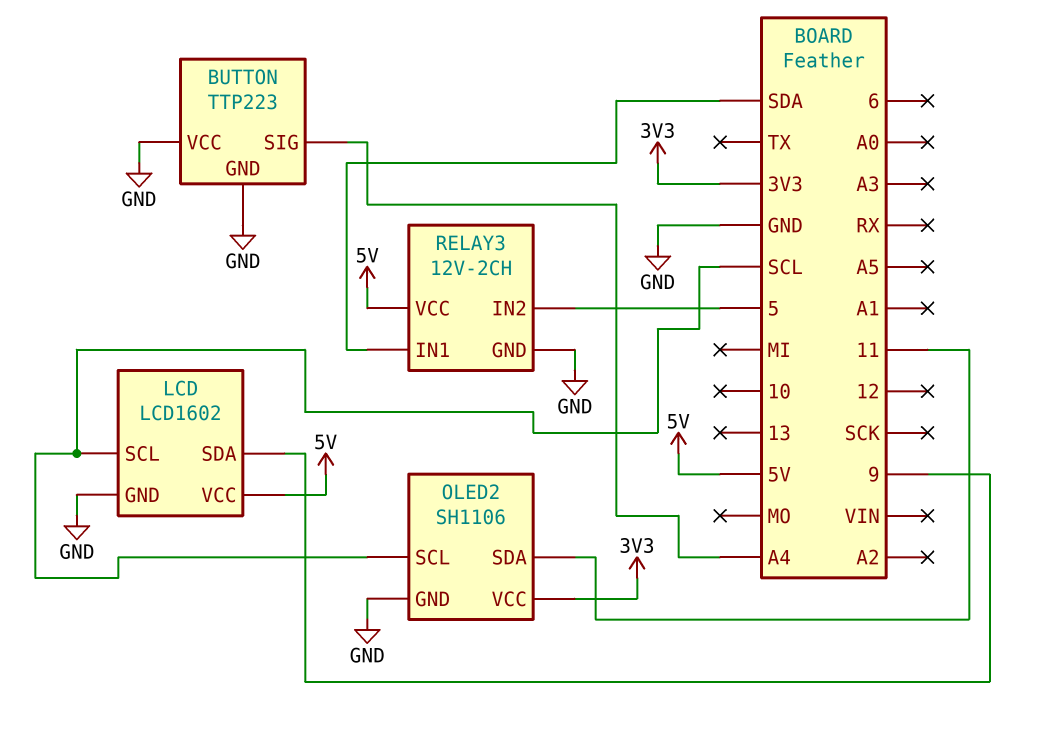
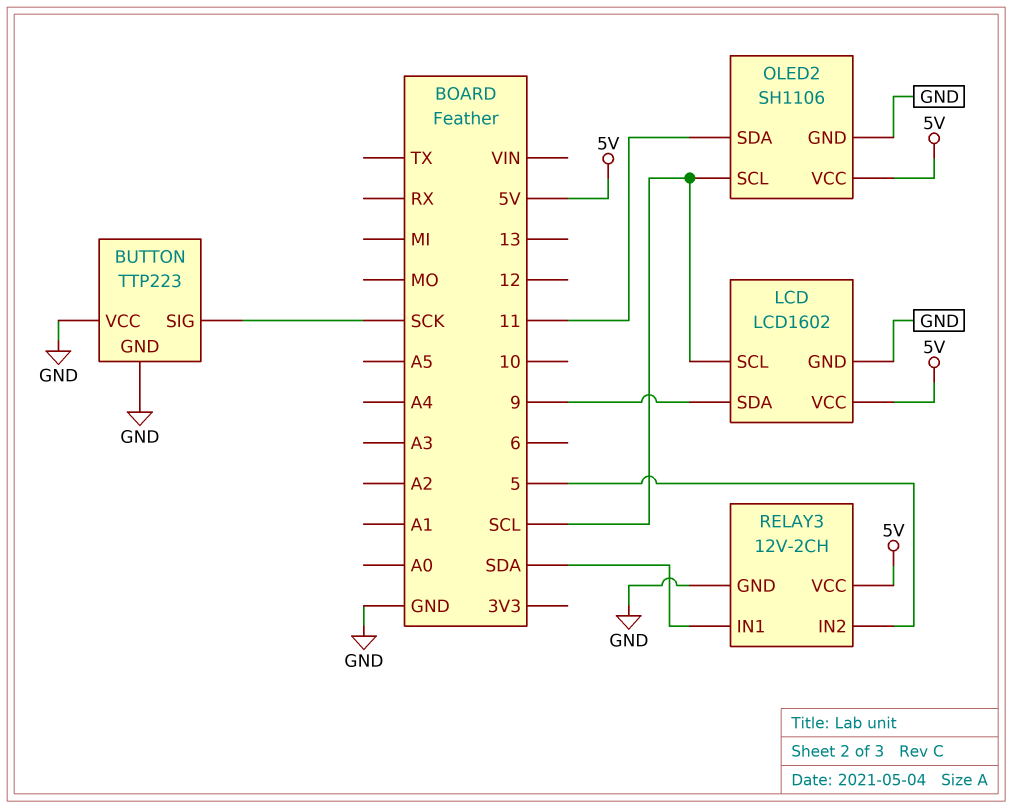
BUTTON pin SIG: A4 -> SCK
OLED2 pin VCC: 3V3 -> 5V

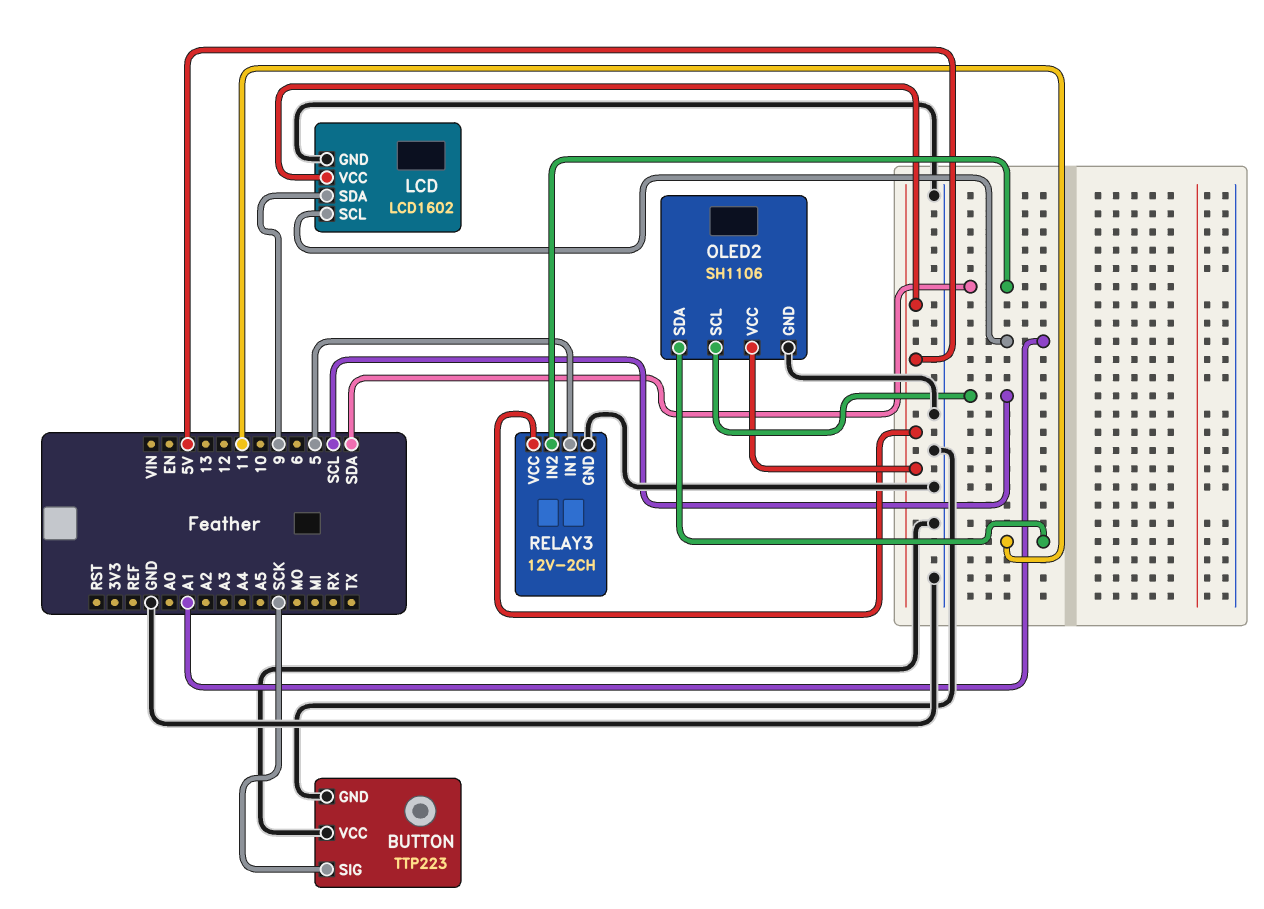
LCD pin SCL: SCL -> A1
RELAY3 pin IN1: SDA -> 5
RELAY3 pin IN2: 5 -> SDA

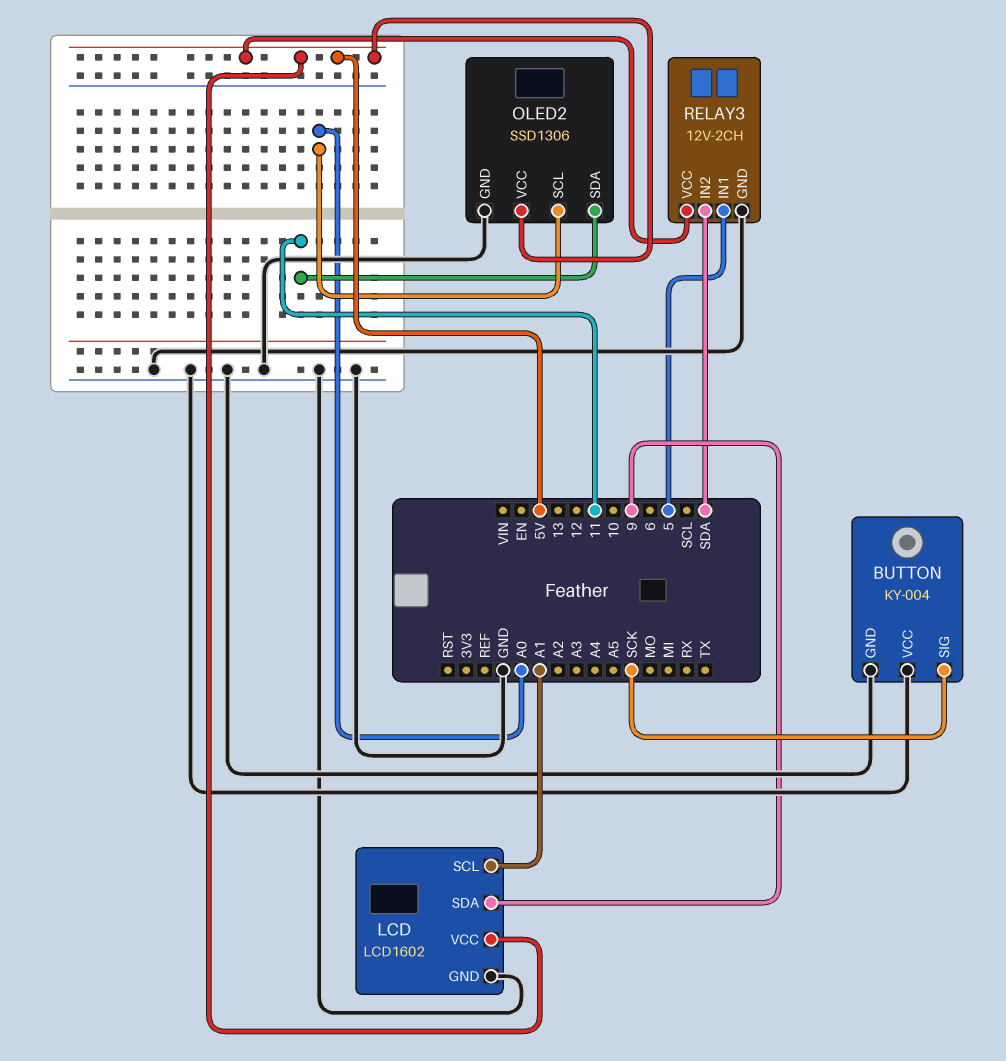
BUTTON: TTP223 -> KY-004
OLED2: SH1106 -> SSD1306
OLED2 pin SCL: SCL -> A0

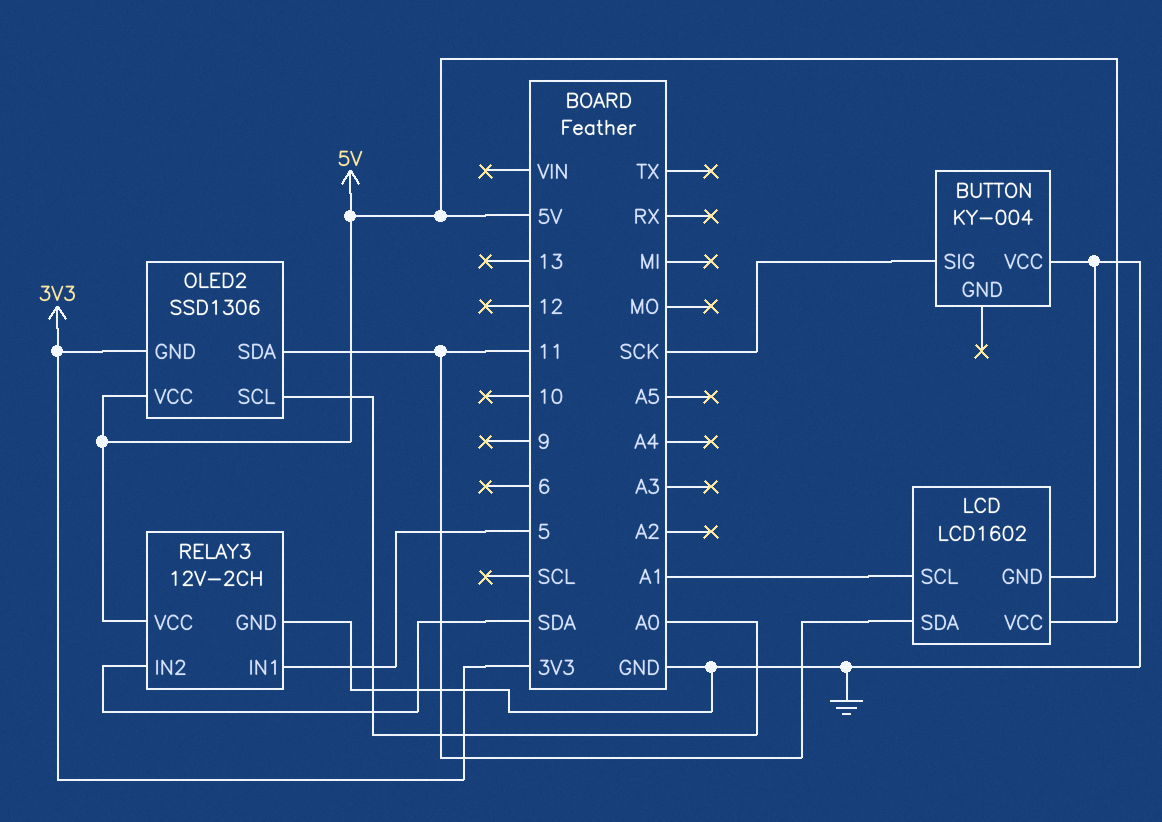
BUTTON pin GND: GND -> none
LCD pin SDA: 9 -> 11
OLED2 pin GND: GND -> 3V3

